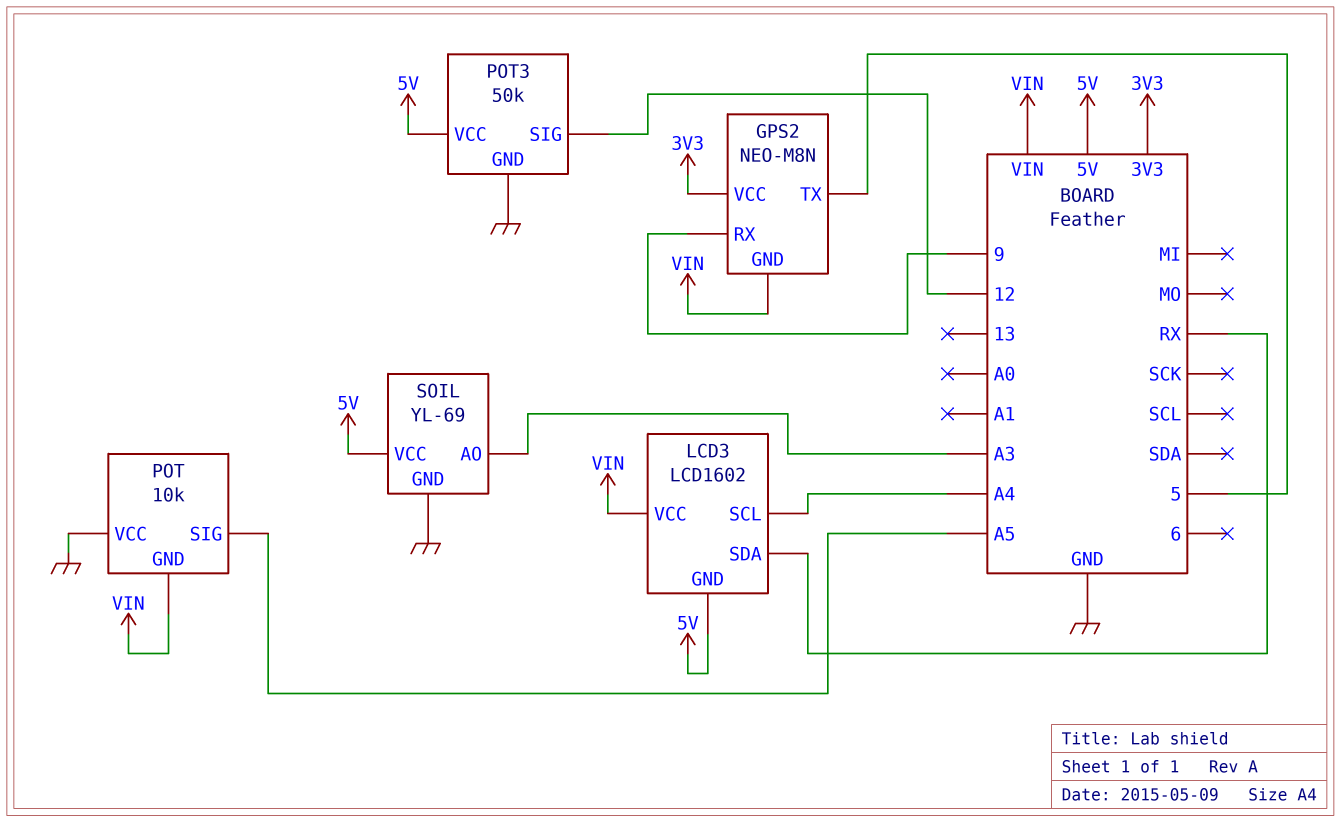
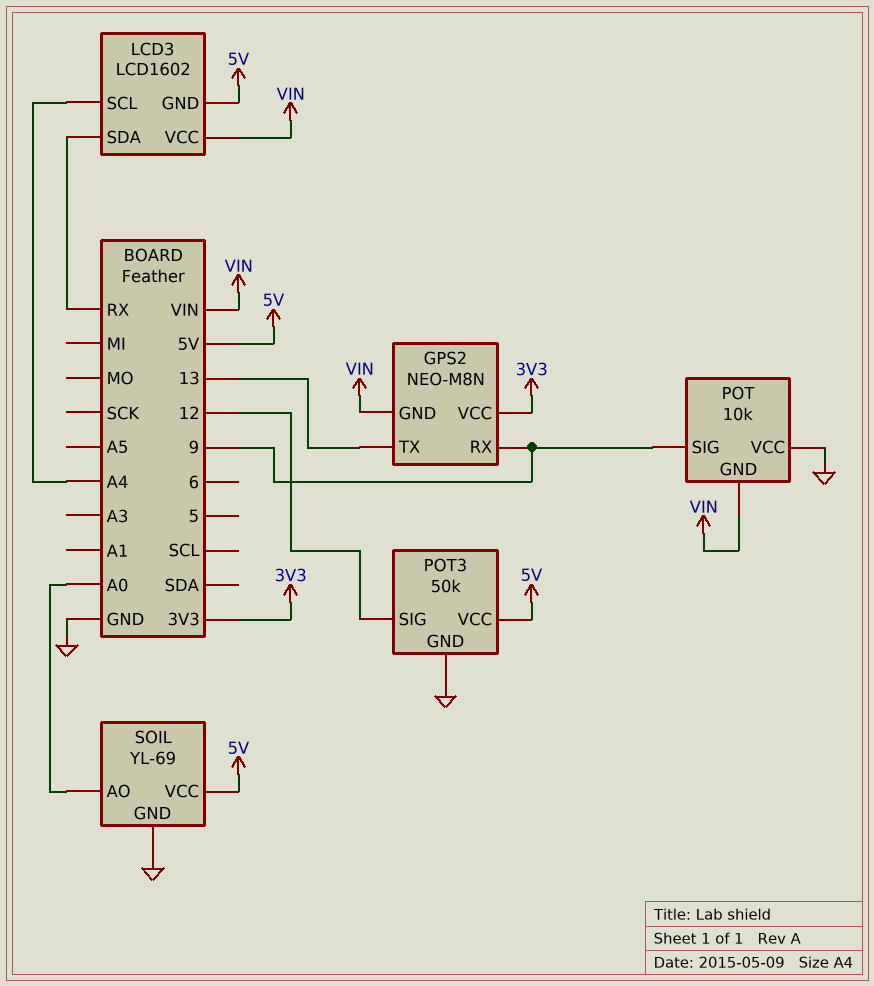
GPS2 pin TX: 5 -> 13
POT pin SIG: A5 -> 9
SOIL pin AO: A3 -> A0

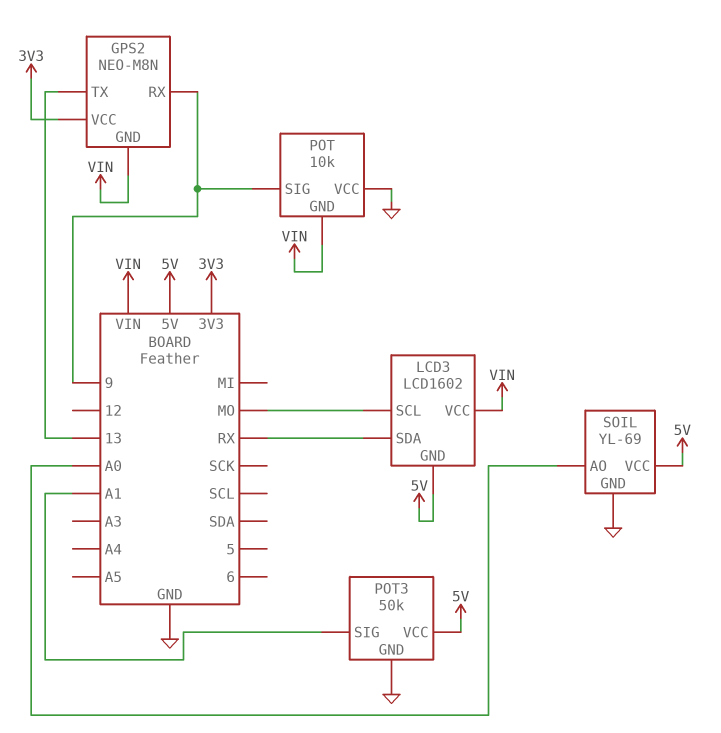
LCD3 pin SCL: A4 -> MO
POT3 pin SIG: 12 -> A1

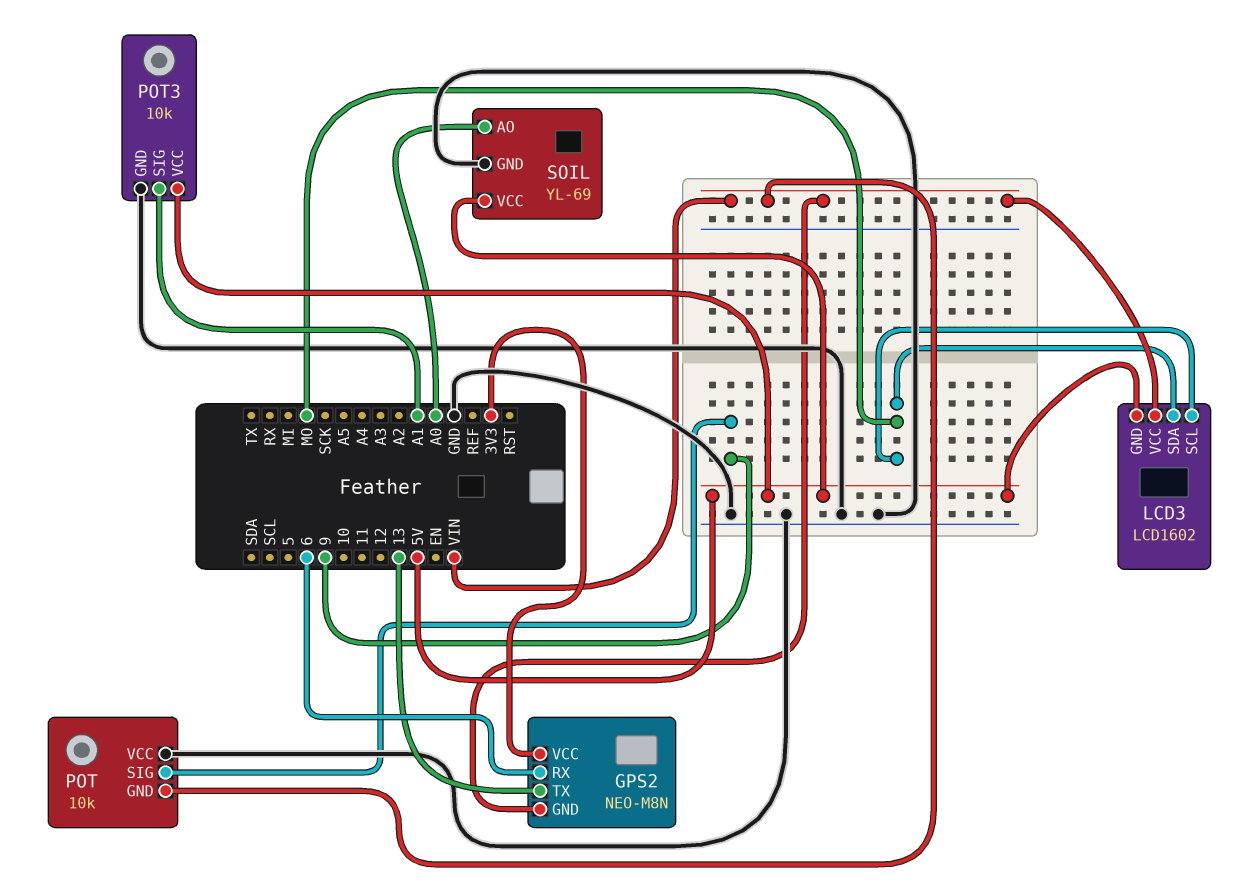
GPS2 pin RX: 9 -> 6
LCD3 pin SDA: RX -> MO
POT3: 50k -> 10k

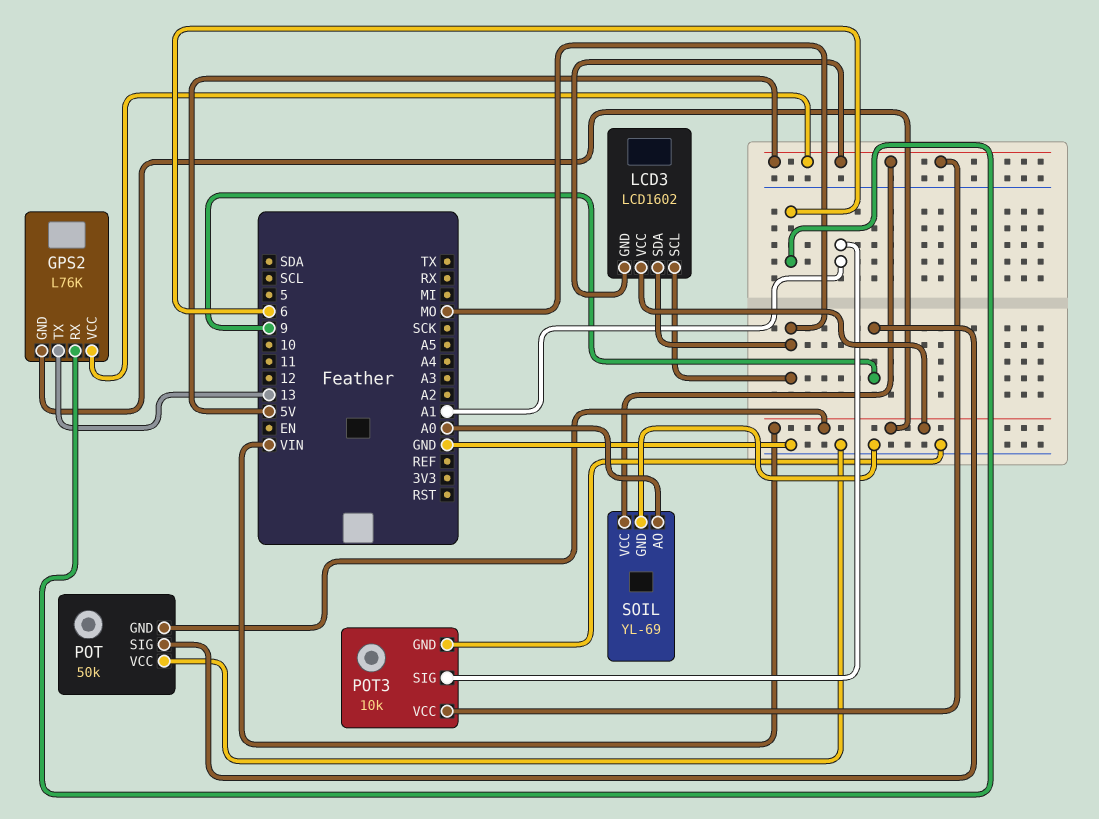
GPS2: NEO-M8N -> L76K
GPS2 pin VCC: 3V3 -> 5V
POT: 10k -> 50k

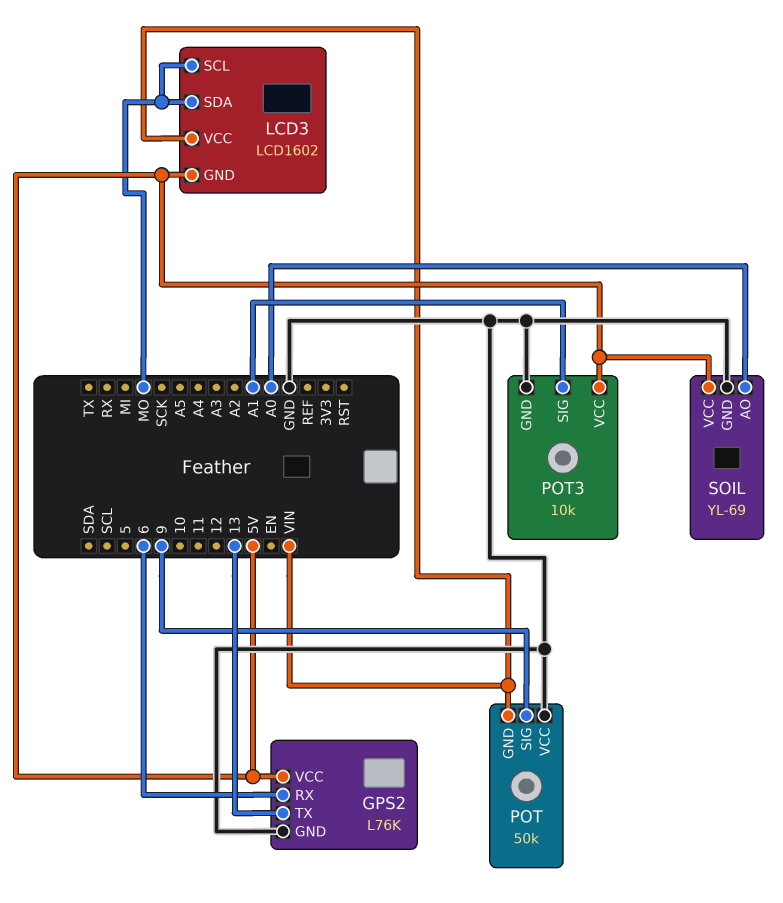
GPS2 pin GND: VIN -> GND

